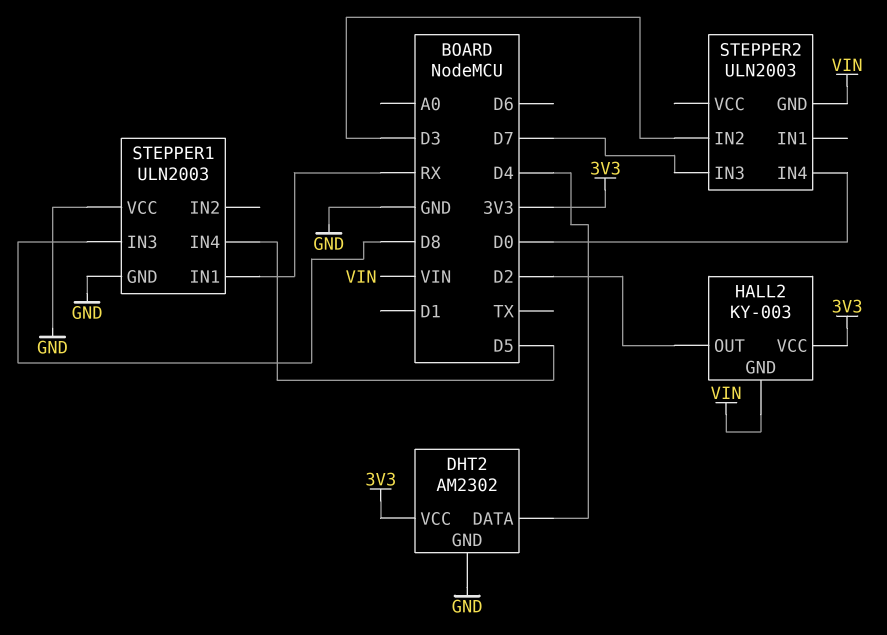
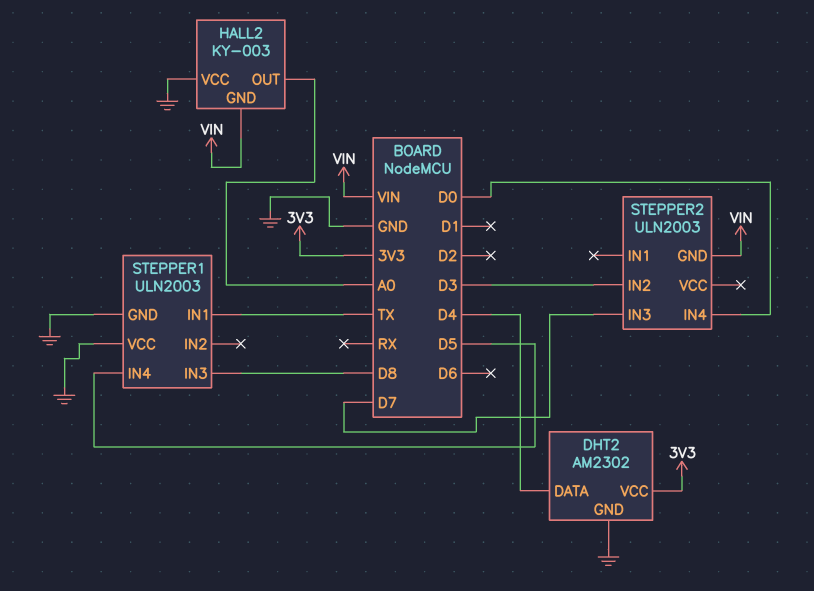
HALL2 pin OUT: D2 -> A0
HALL2 pin VCC: 3V3 -> GND
STEPPER1 pin IN1: RX -> TX

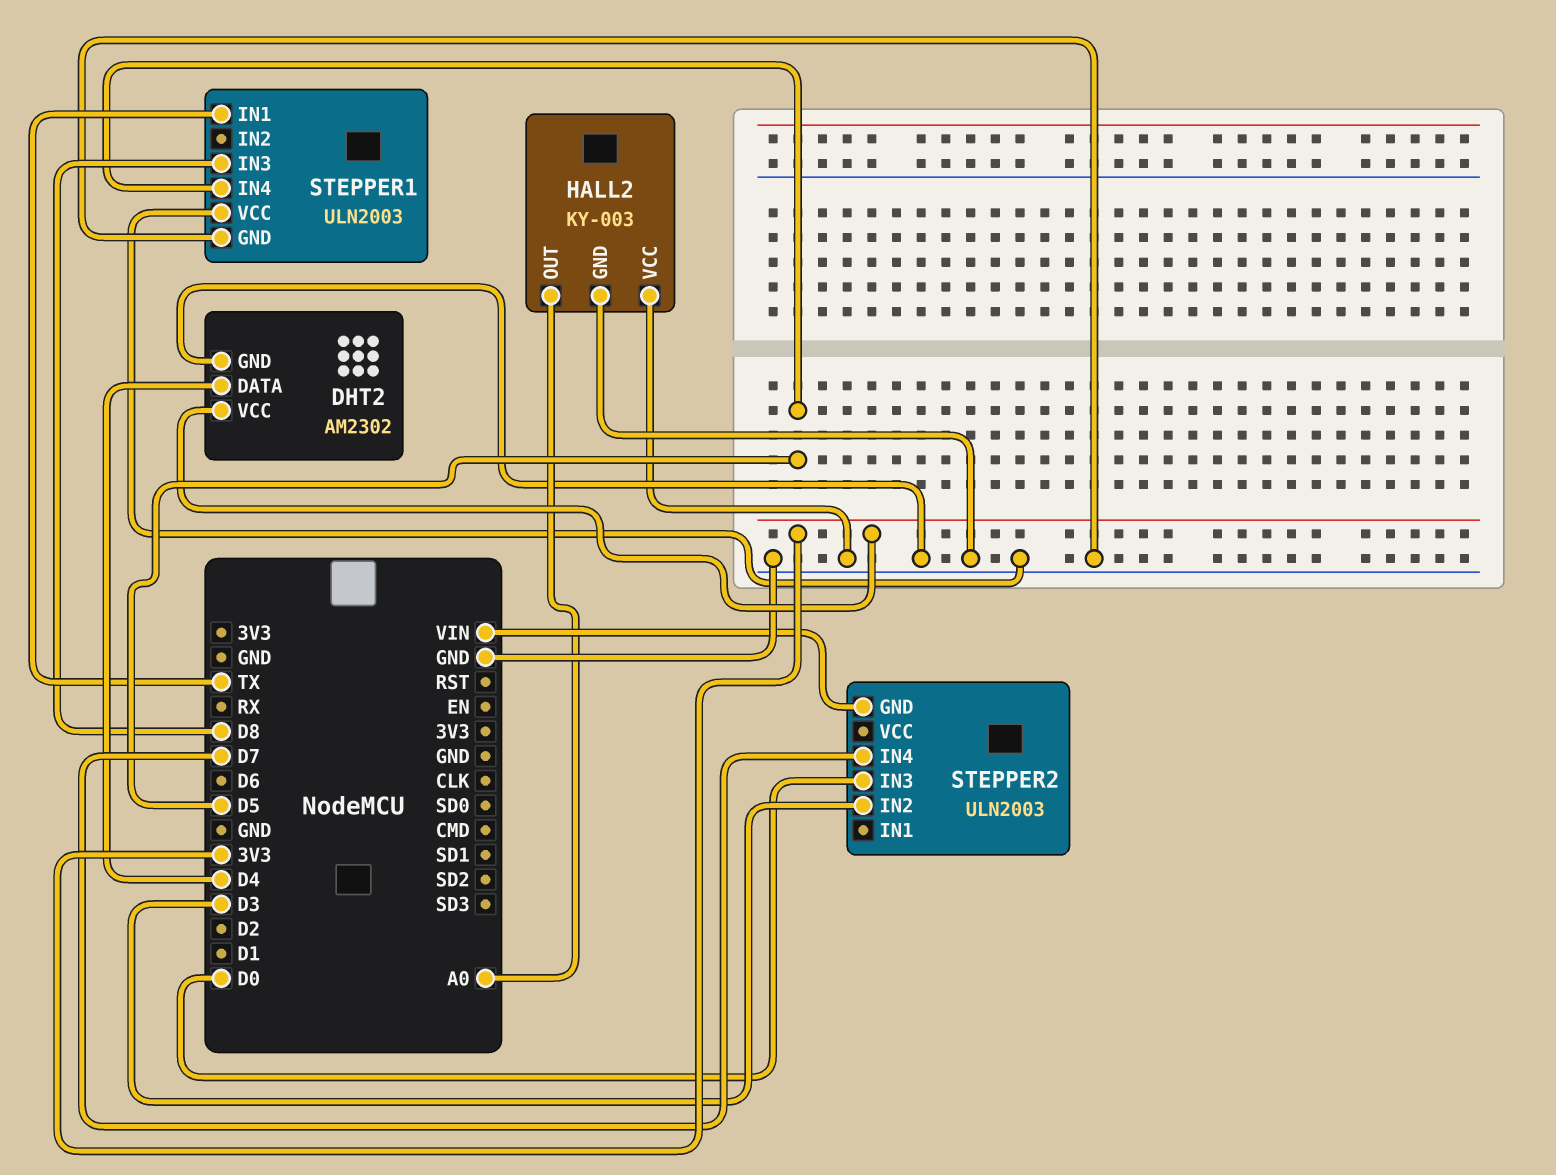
HALL2 pin GND: VIN -> GND
STEPPER2 pin IN3: D7 -> D0
STEPPER2 pin IN4: D0 -> D7

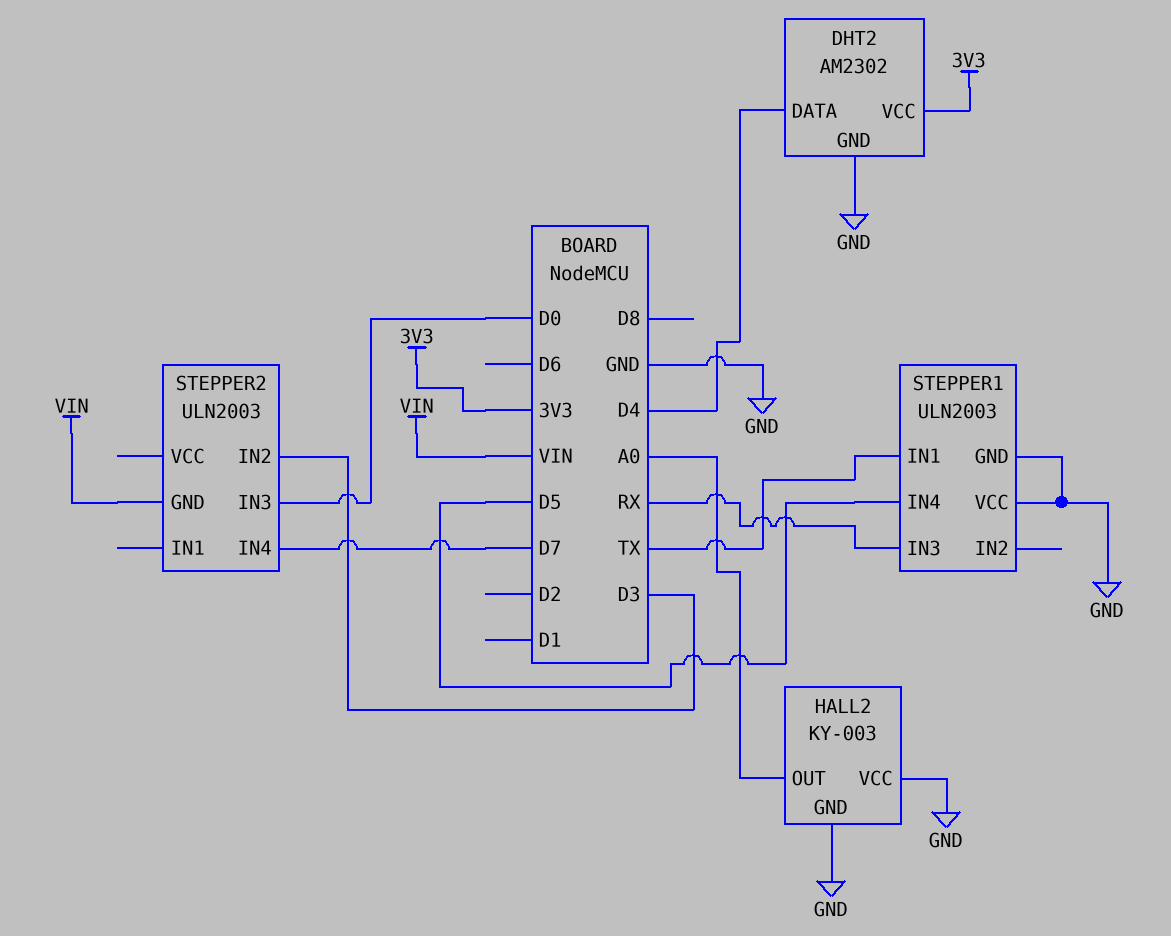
STEPPER1 pin IN3: D8 -> RX

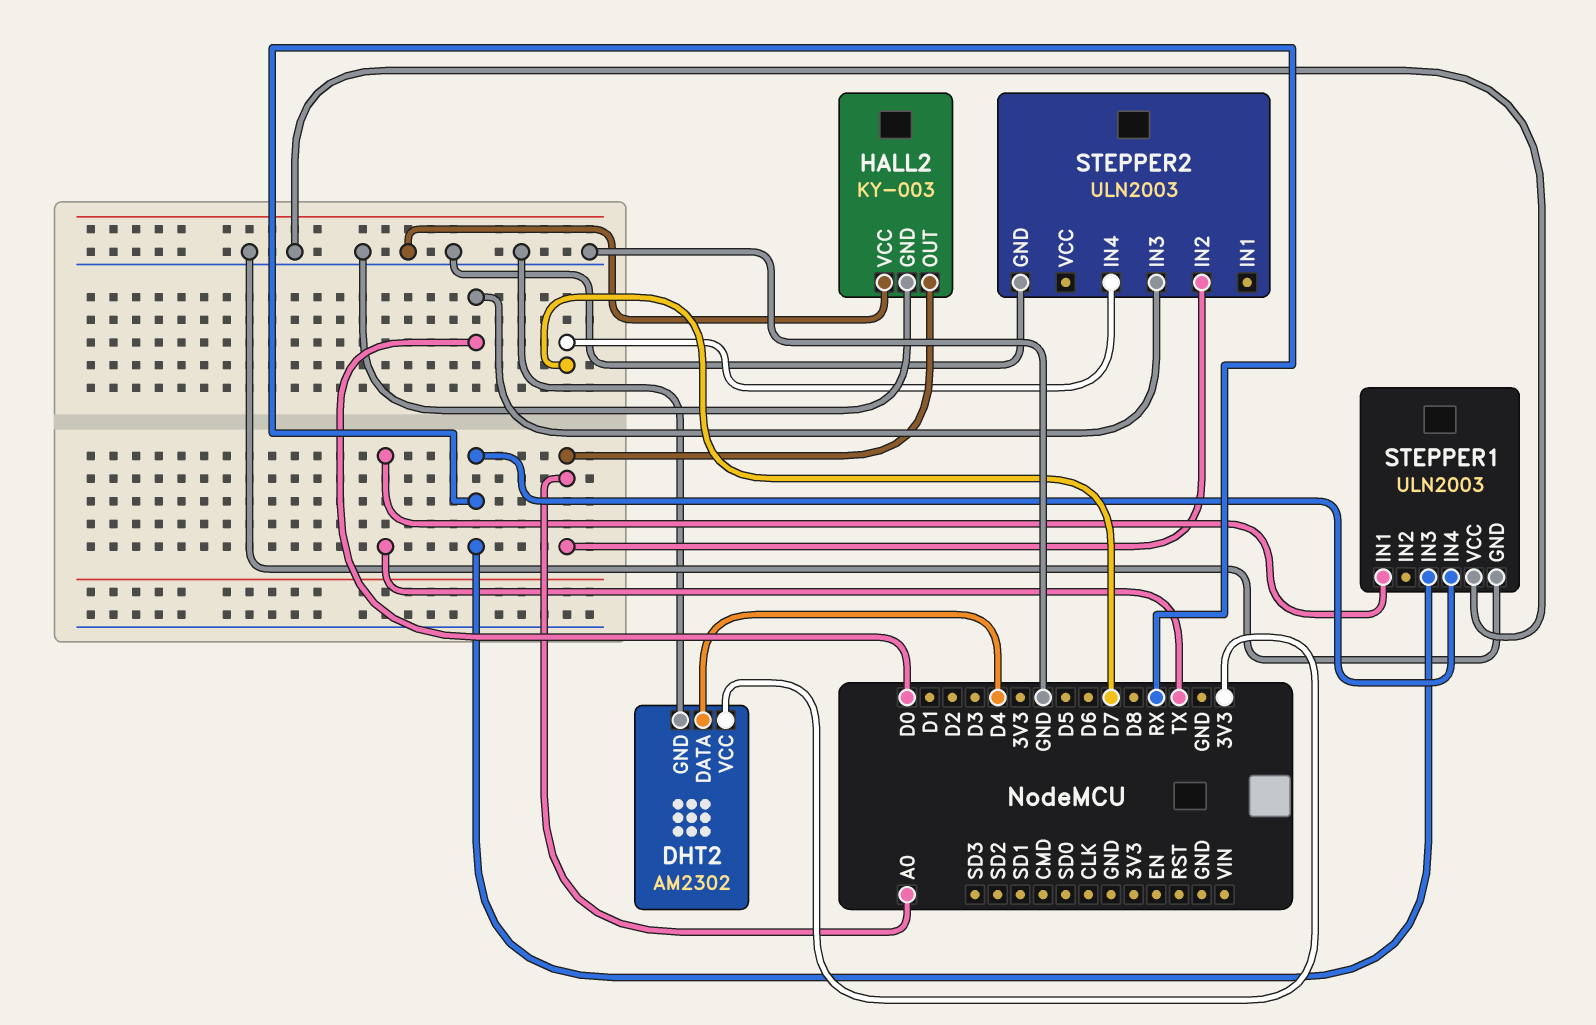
STEPPER1 pin IN4: D5 -> RX
STEPPER2 pin GND: VIN -> GND
STEPPER2 pin IN2: D3 -> A0

